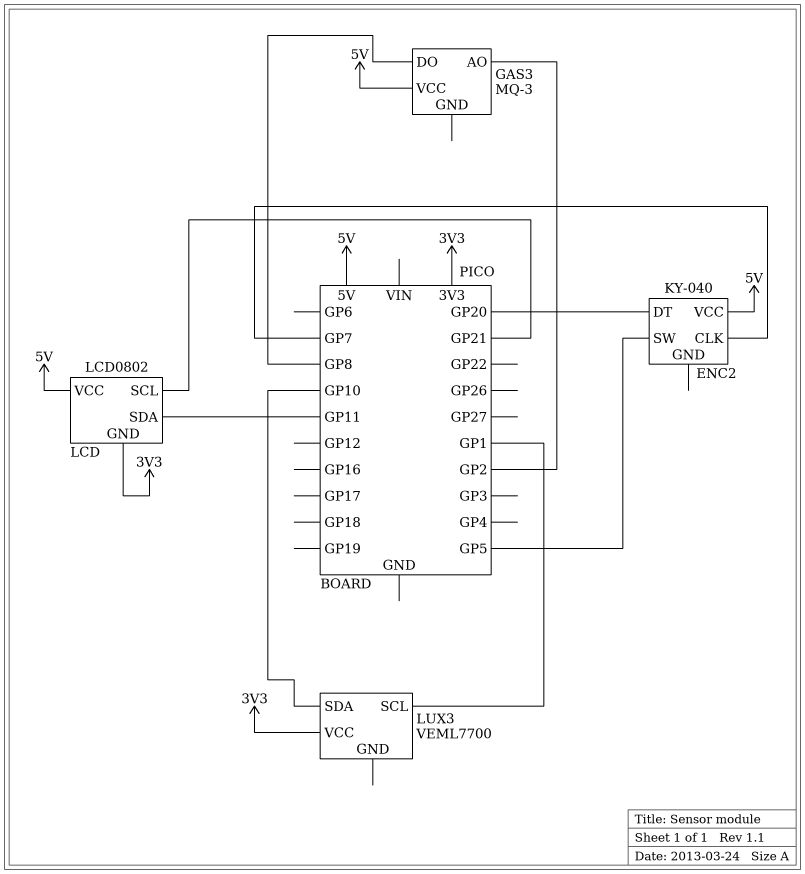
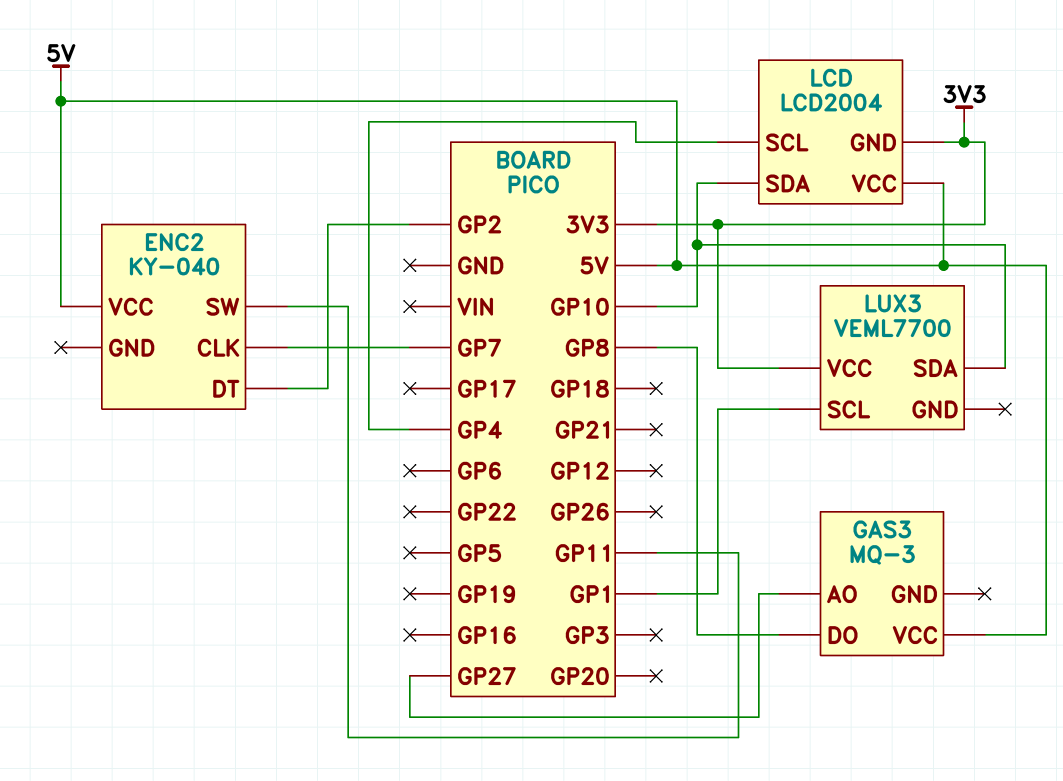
ENC2 pin DT: GP20 -> GP2
ENC2 pin SW: GP5 -> GP11
GAS3 pin AO: GP2 -> GP27
LCD: LCD0802 -> LCD2004
LCD pin SCL: GP21 -> GP4
LCD pin SDA: GP11 -> GP10

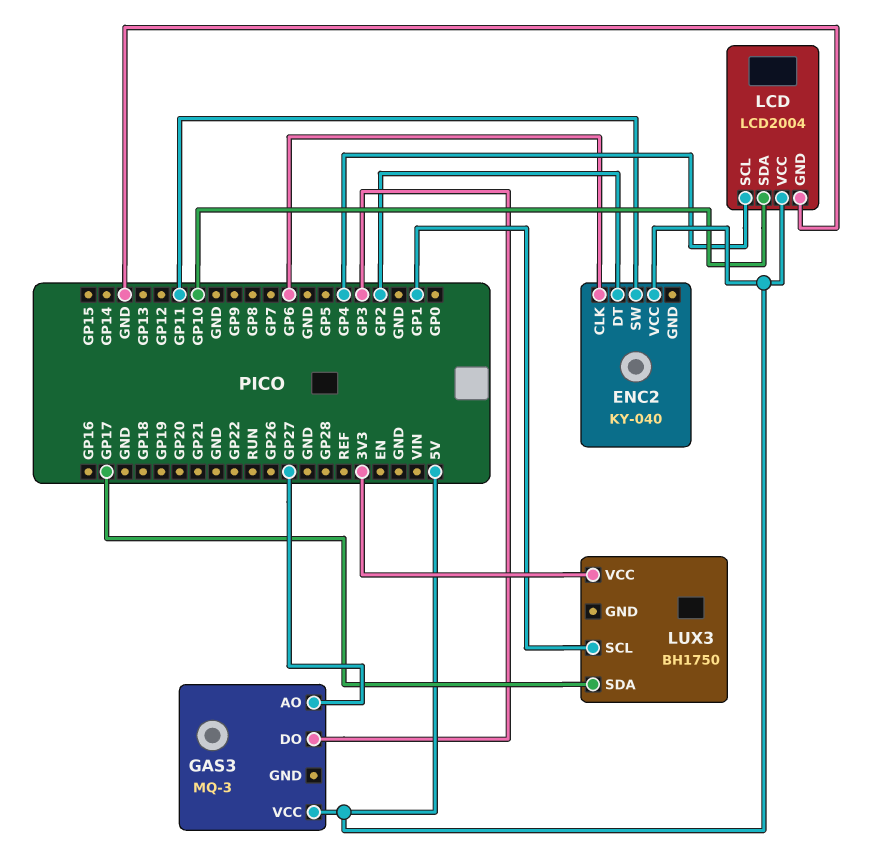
ENC2 pin CLK: GP7 -> GP6
GAS3 pin DO: GP8 -> GP3
LCD pin GND: 3V3 -> GND
LUX3: VEML7700 -> BH1750
LUX3 pin SDA: GP10 -> GP17

